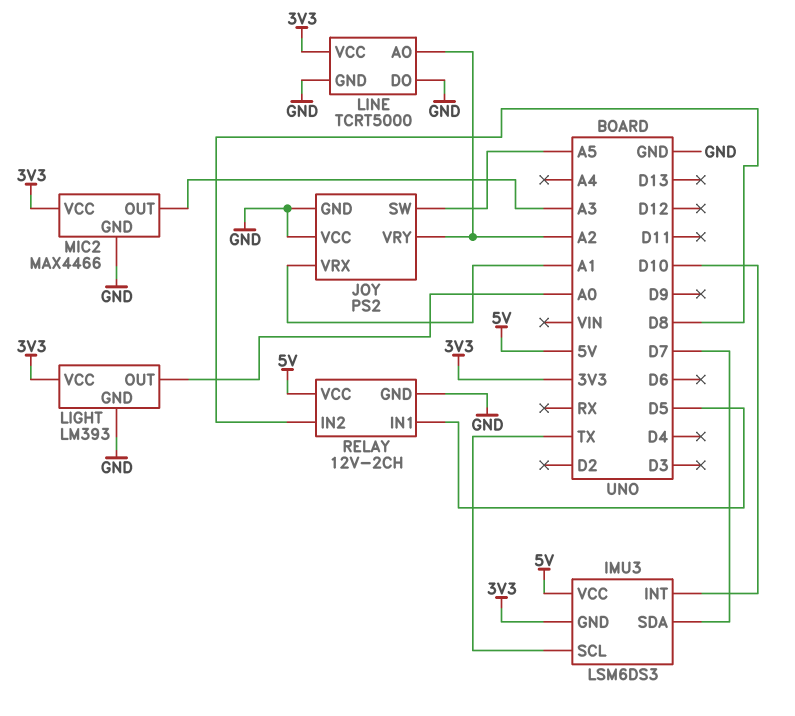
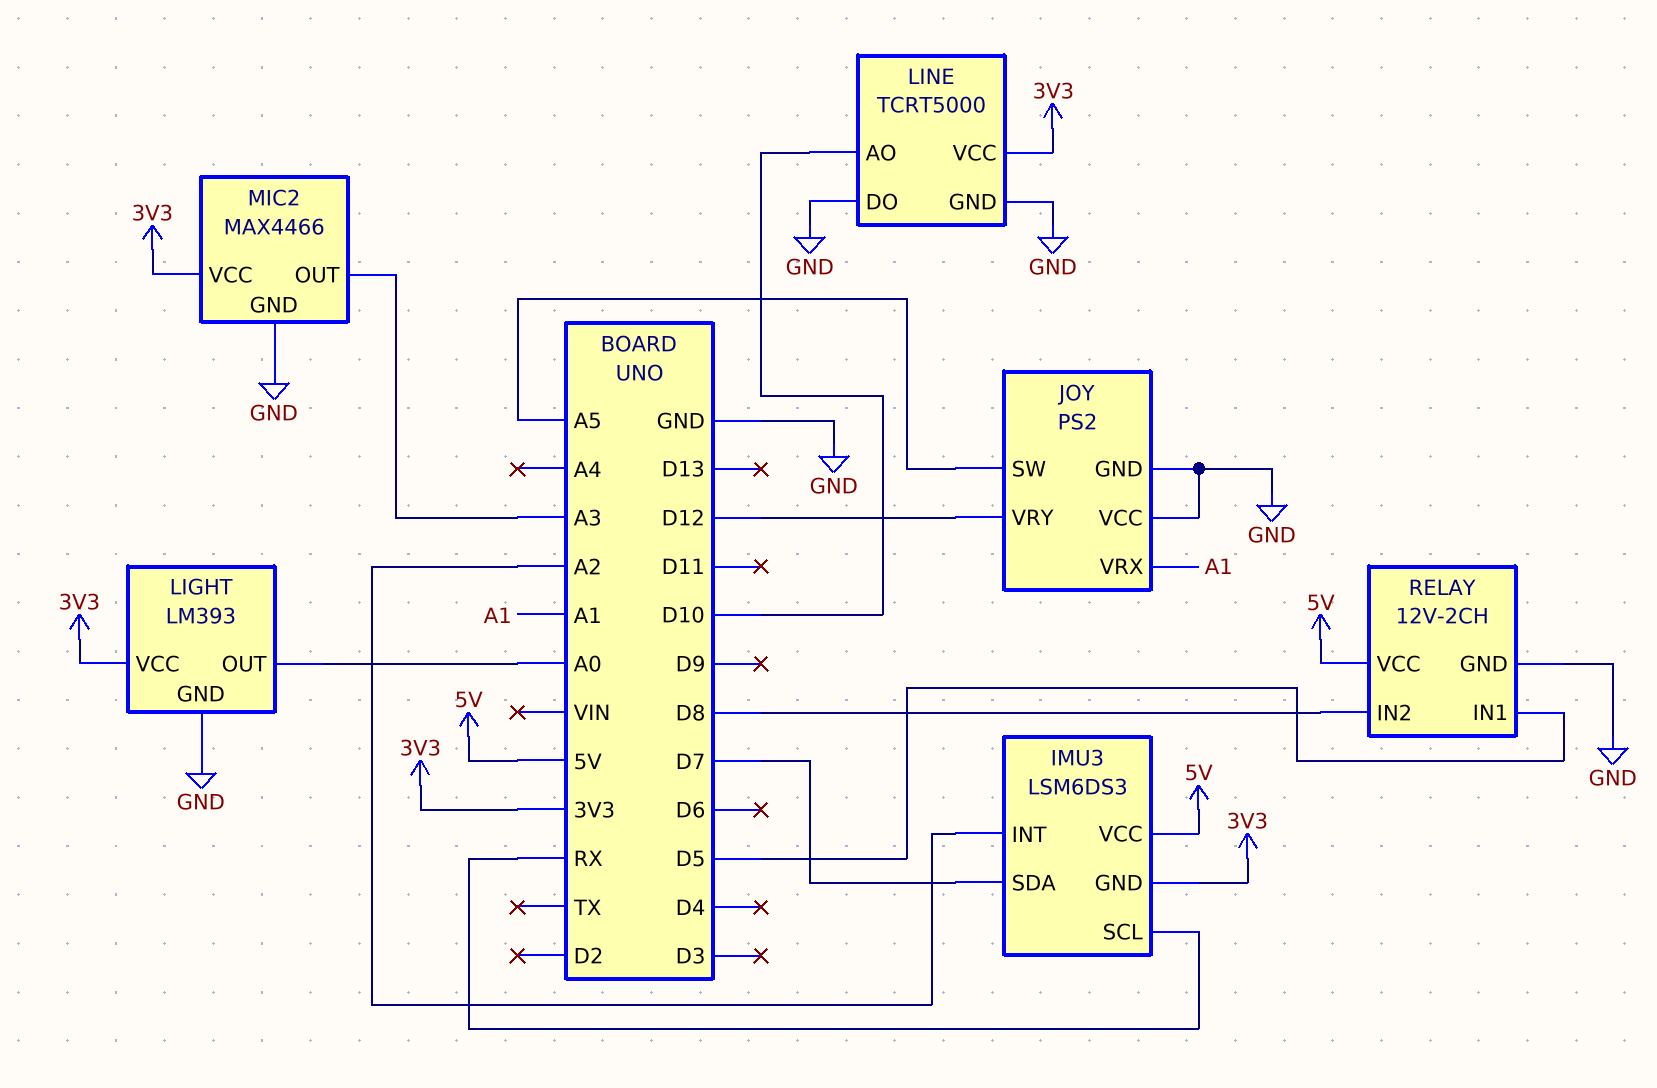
IMU3 pin INT: D10 -> A2
IMU3 pin SCL: TX -> RX
JOY pin VRY: A2 -> D12
LINE pin AO: A2 -> D10

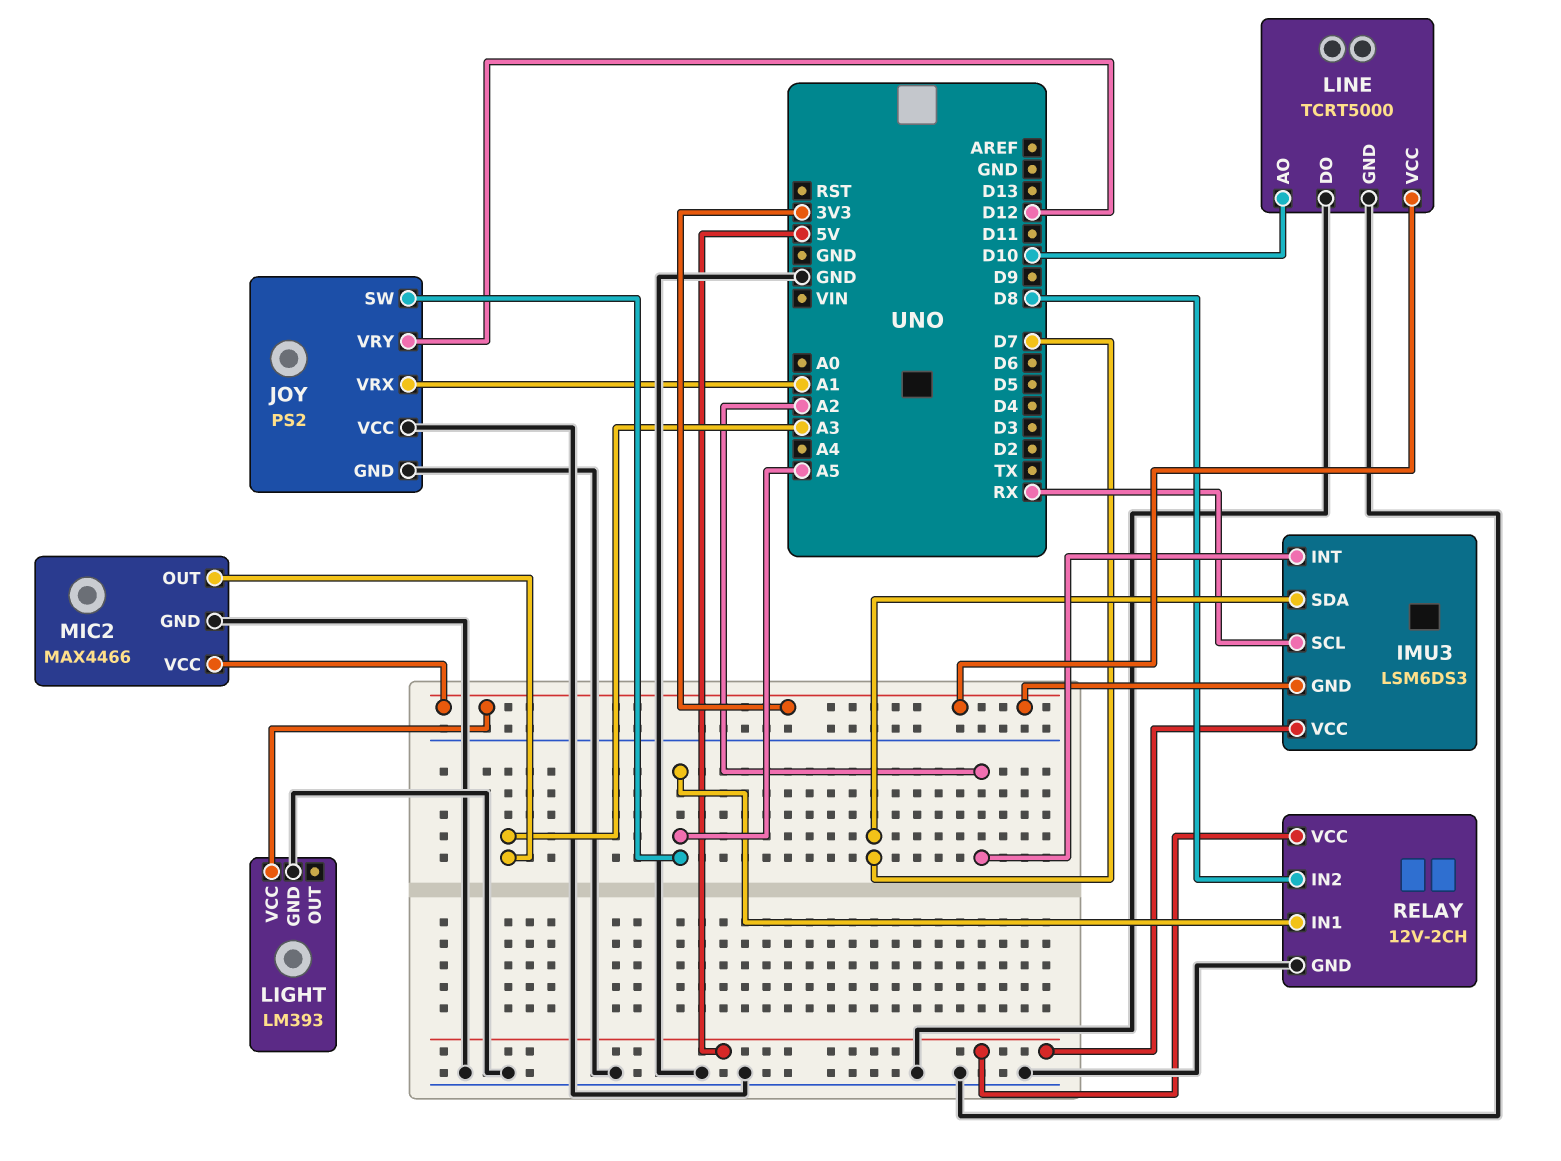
LIGHT pin OUT: A0 -> none
RELAY pin IN1: D5 -> A5

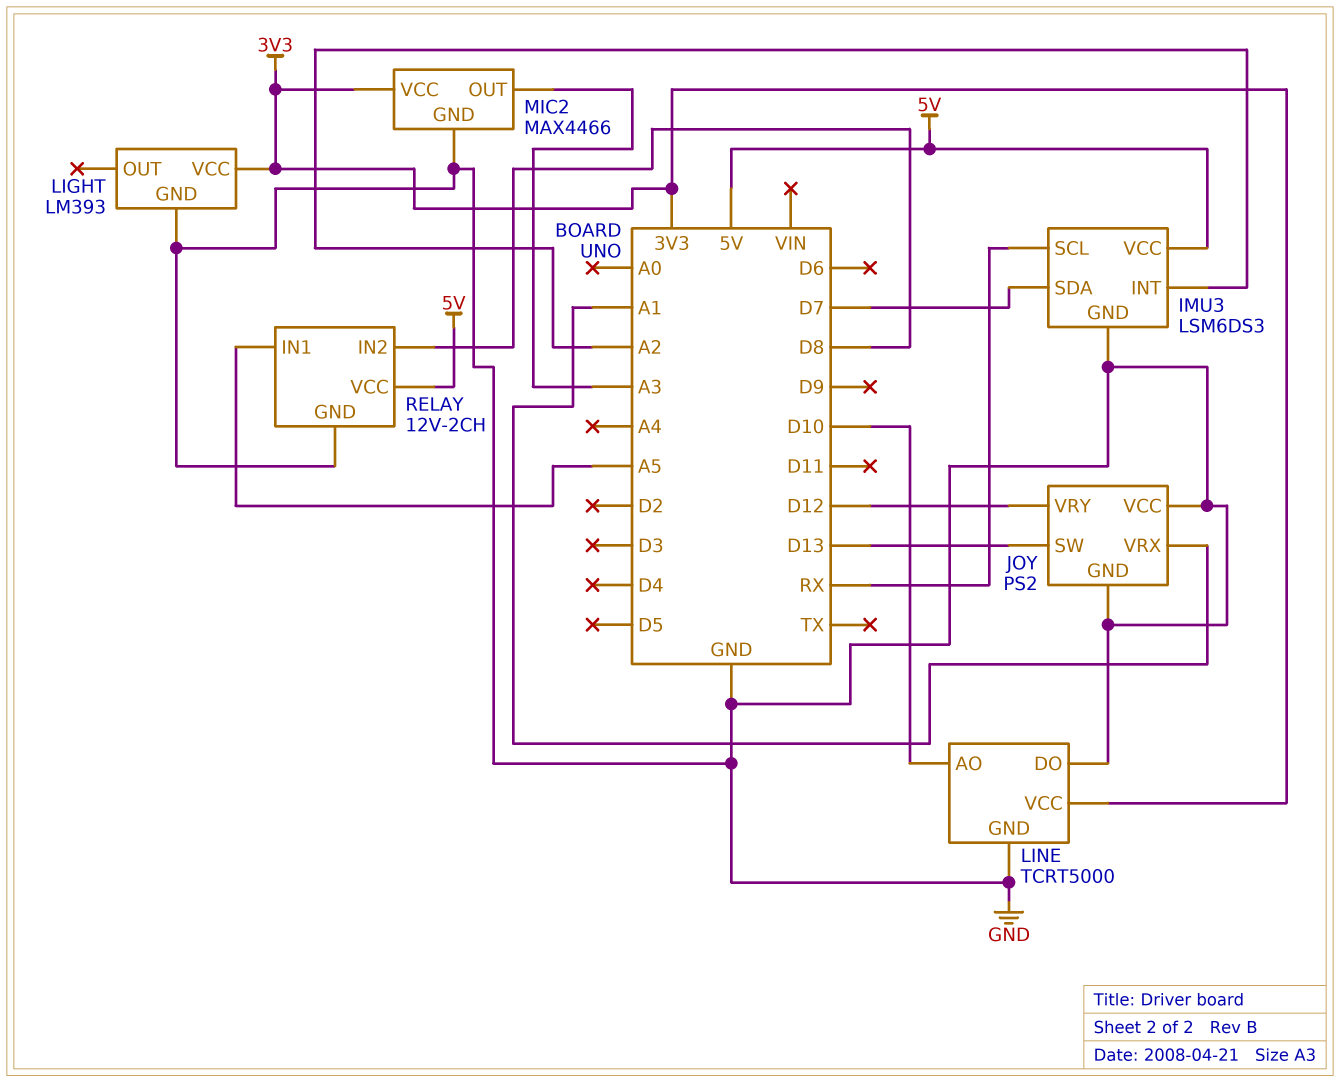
IMU3 pin GND: 3V3 -> GND
JOY pin SW: A5 -> D13

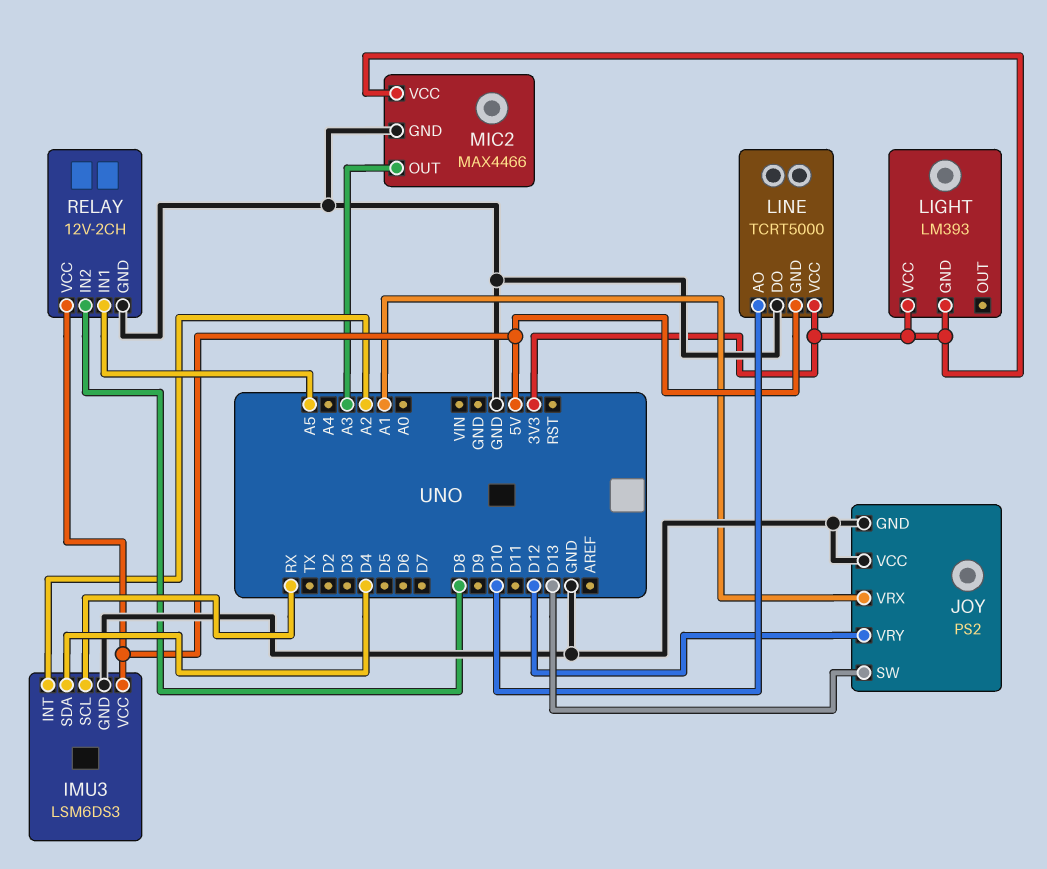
IMU3 pin SDA: D7 -> D4
LIGHT pin GND: GND -> 3V3
LINE pin GND: GND -> 5V

